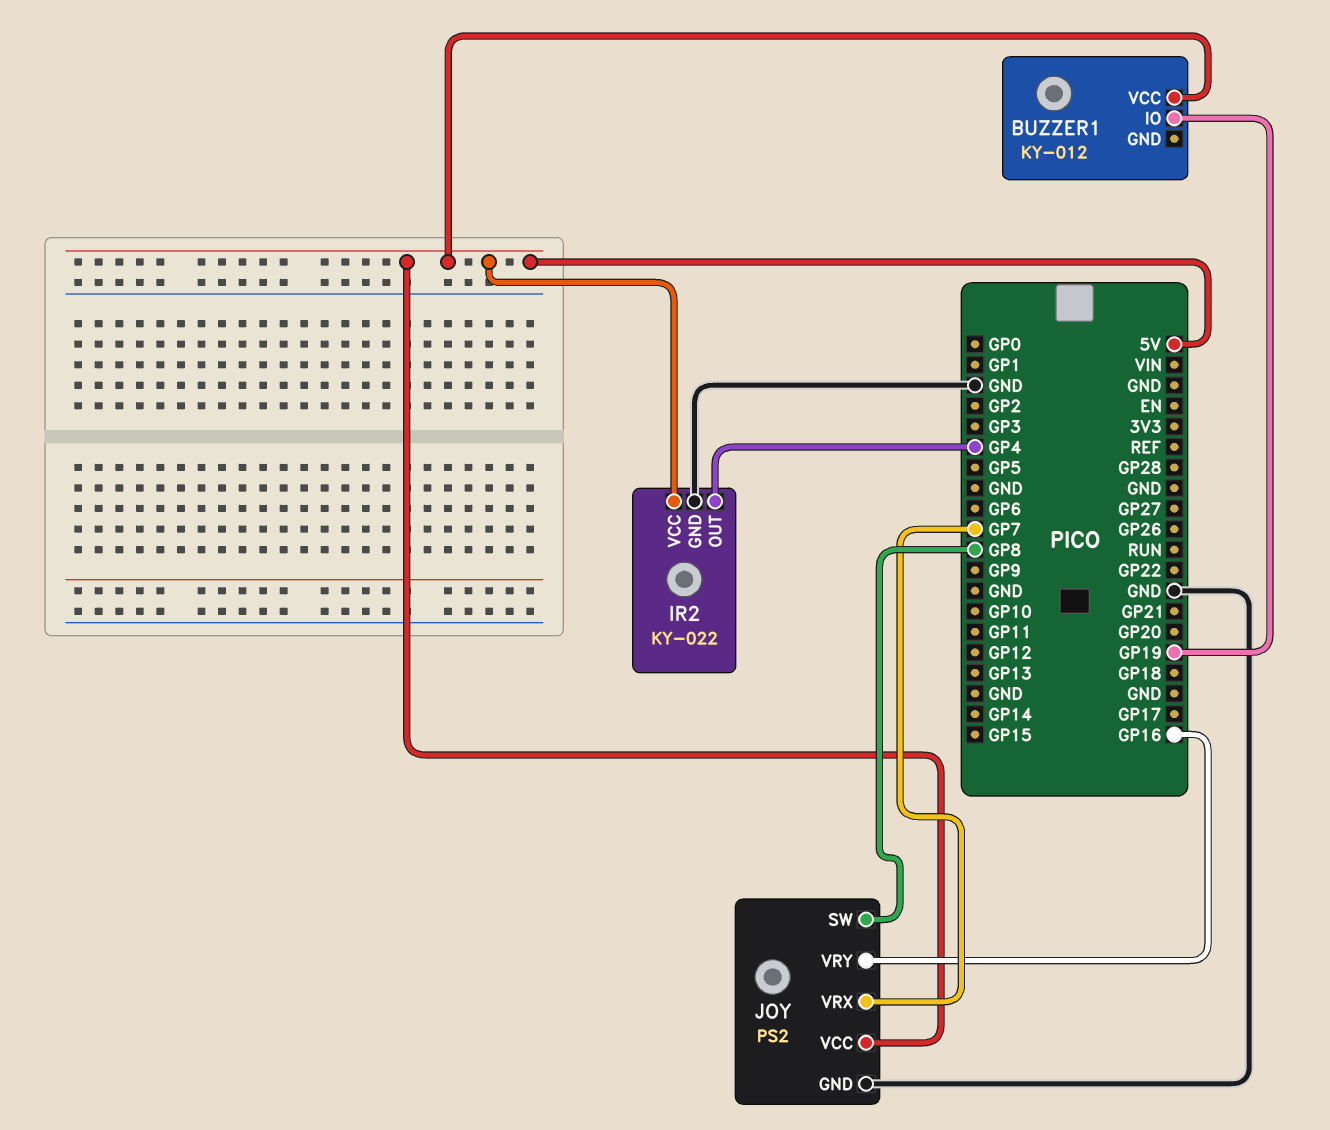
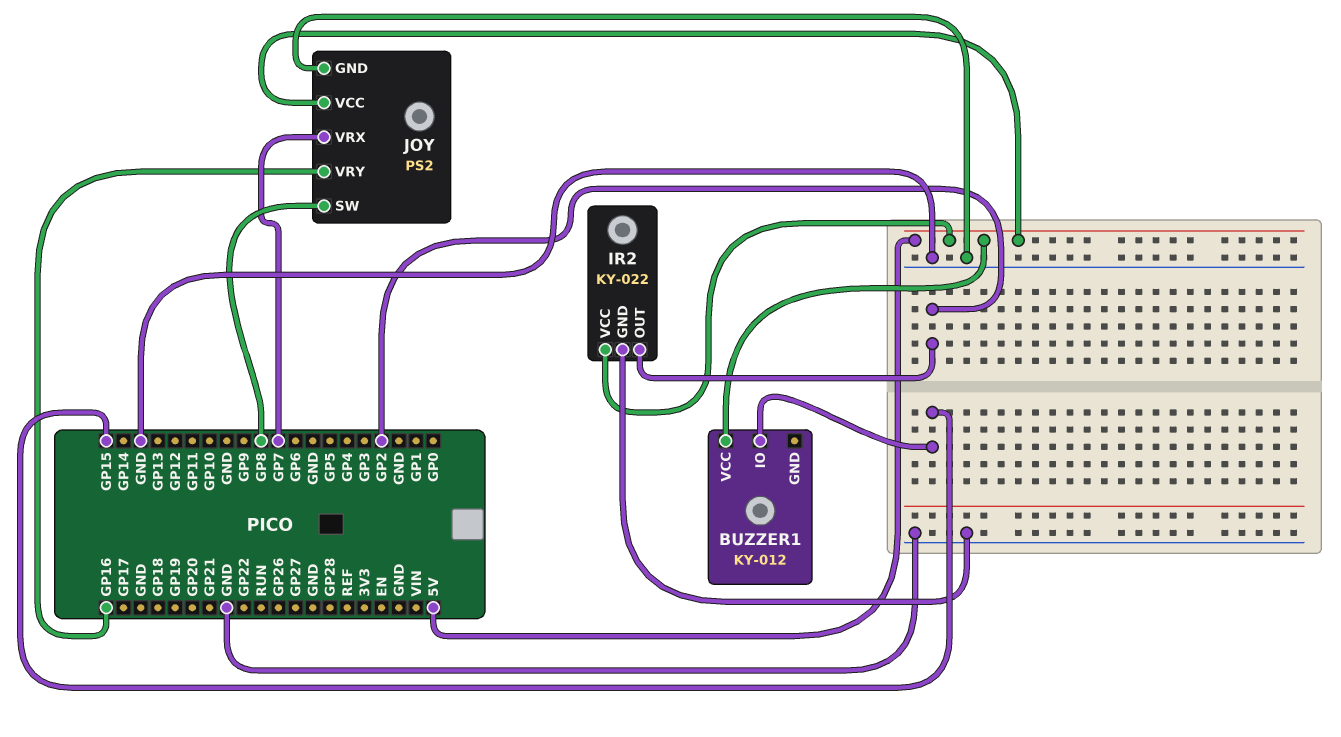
BUZZER1 pin IO: GP19 -> GP15
IR2 pin OUT: GP4 -> GP2

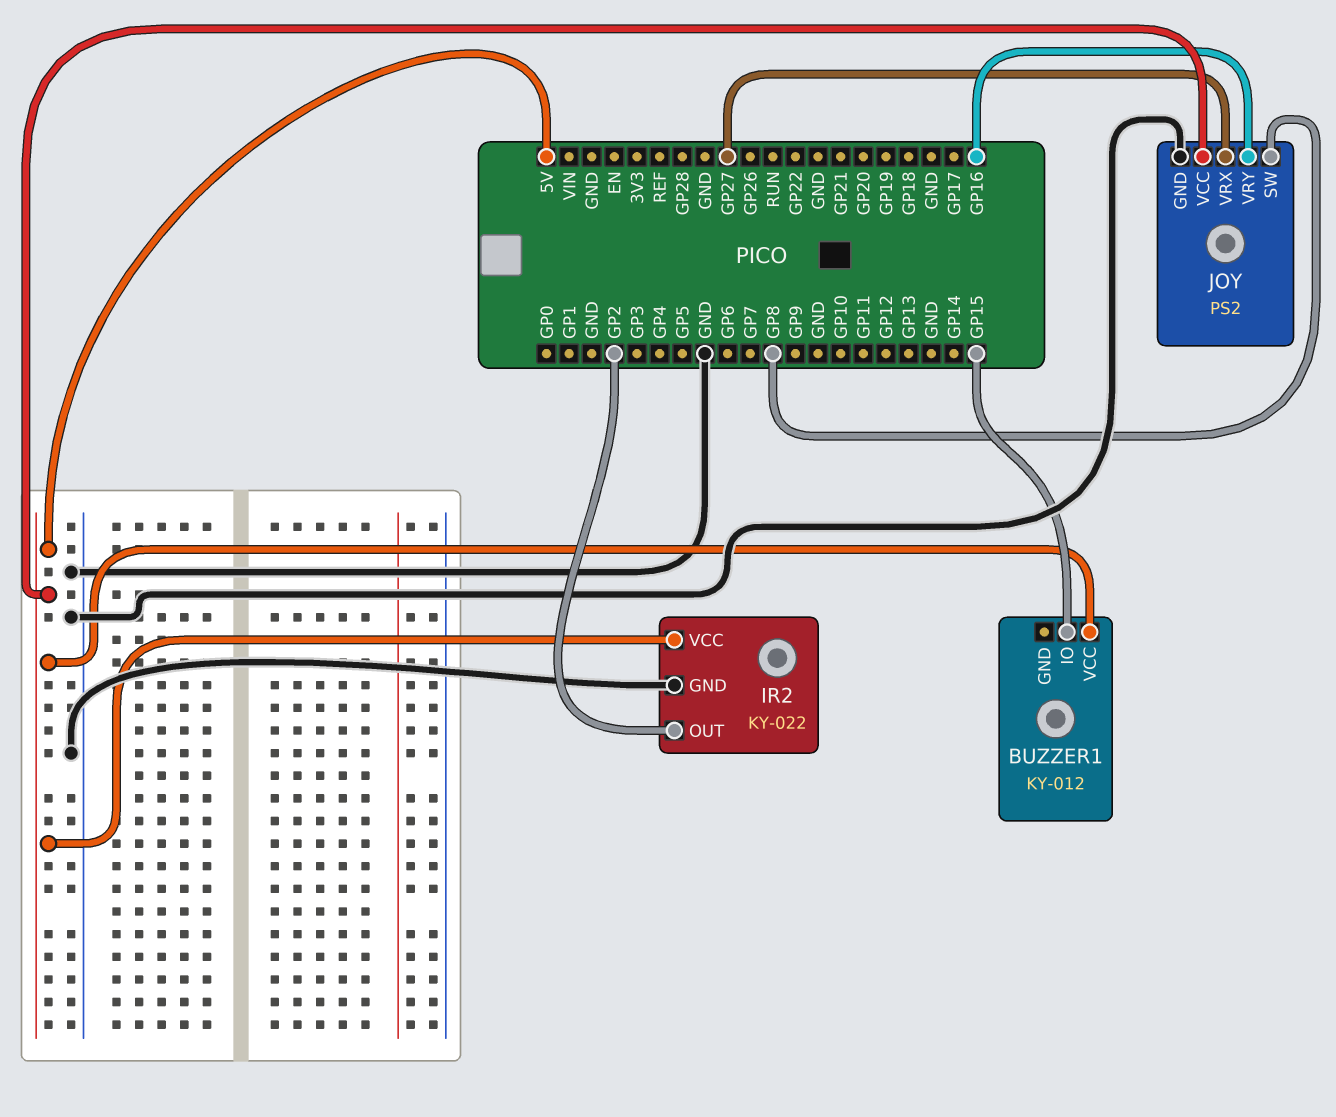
JOY pin VRX: GP7 -> GP27

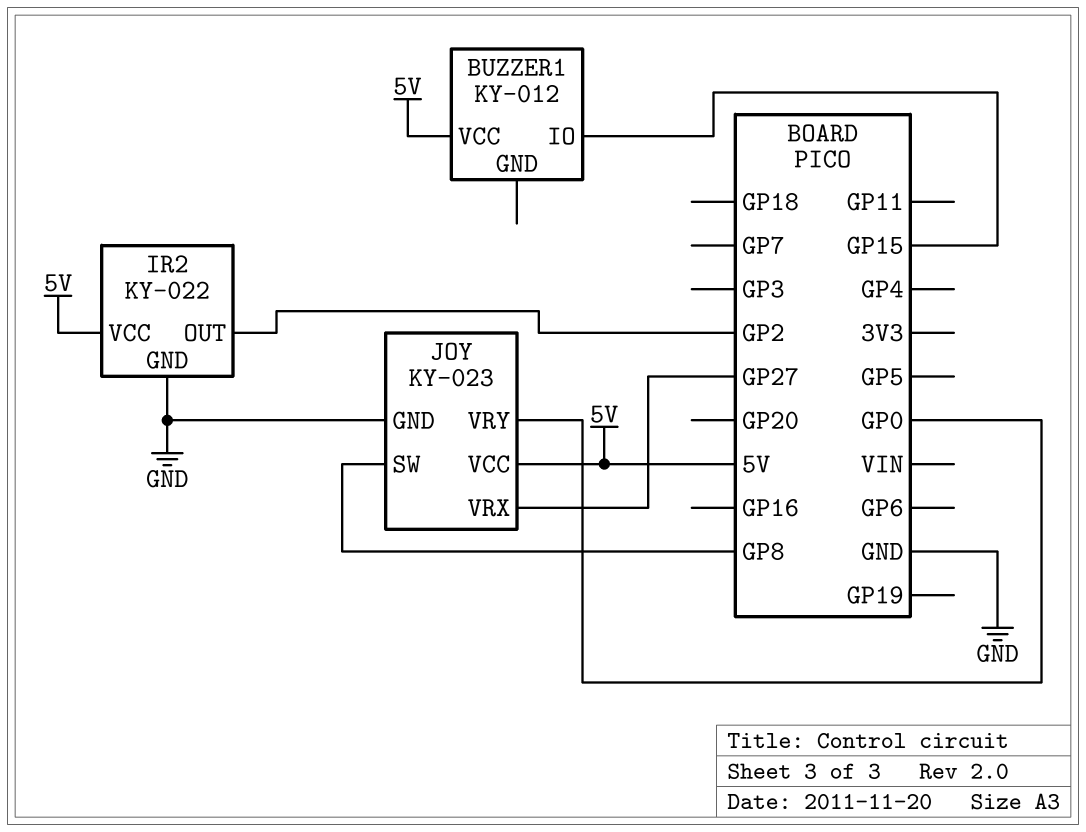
JOY: PS2 -> KY-023
JOY pin VRY: GP16 -> GP0

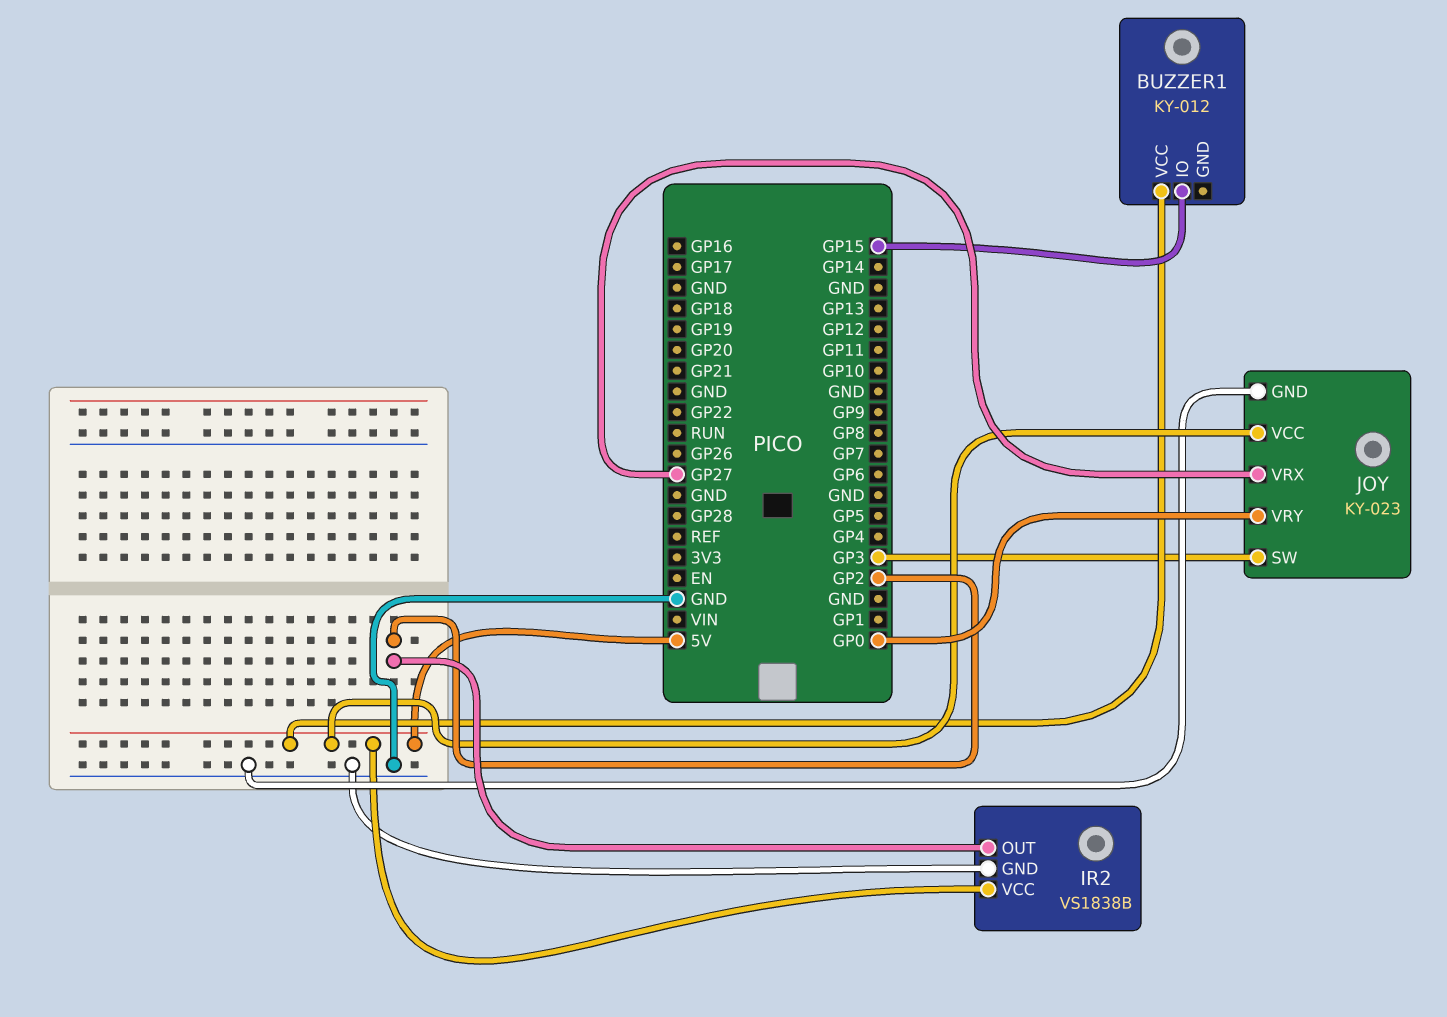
IR2: KY-022 -> VS1838B
JOY pin SW: GP8 -> GP3

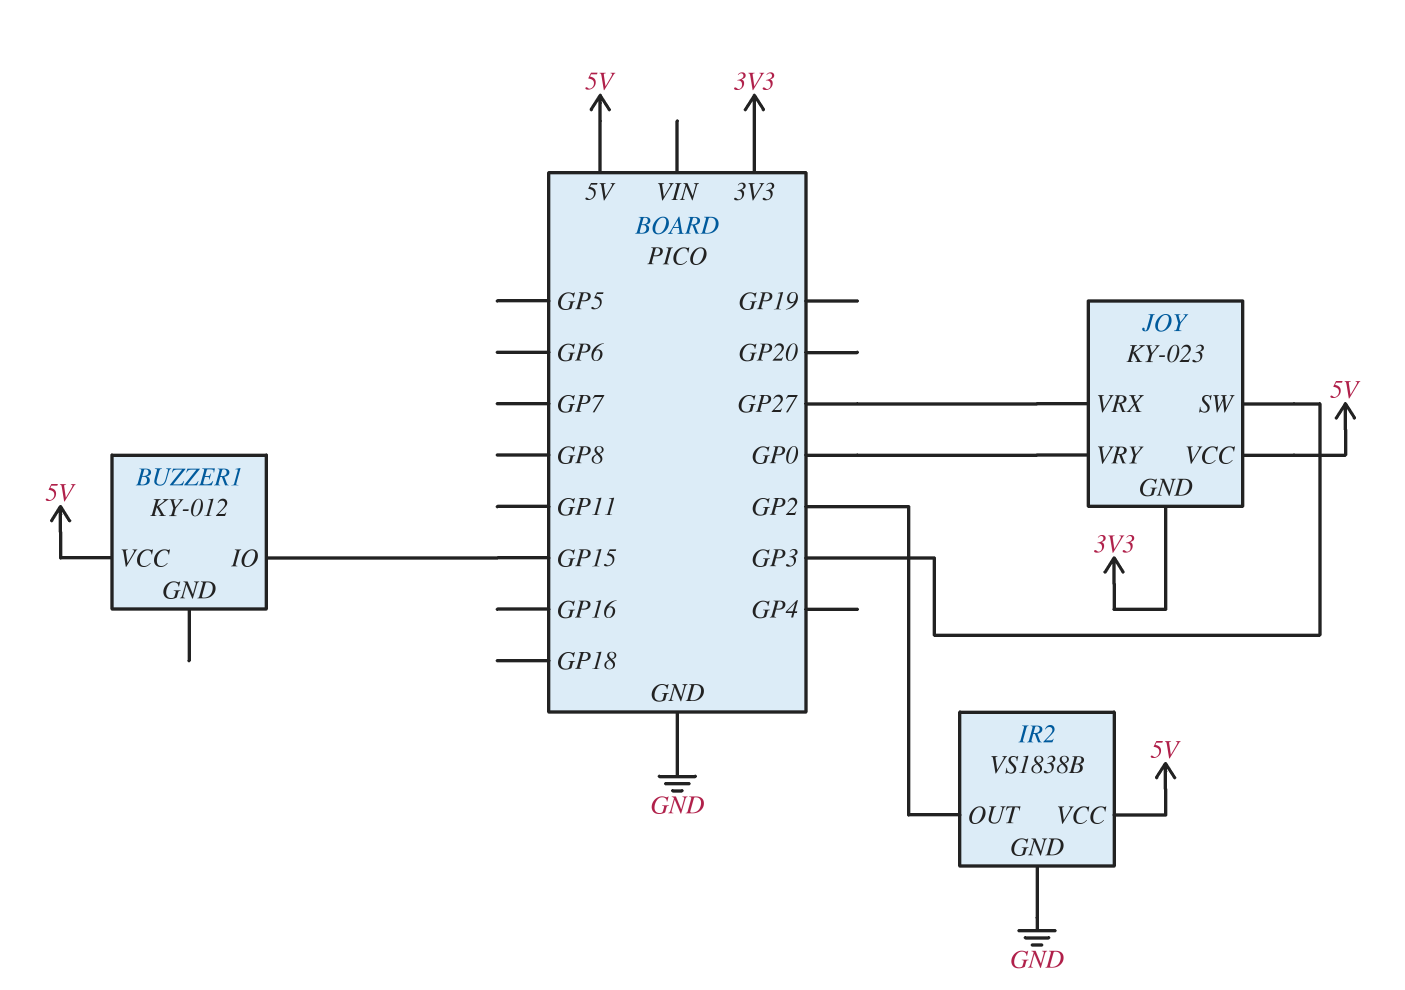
JOY pin GND: GND -> 3V3

